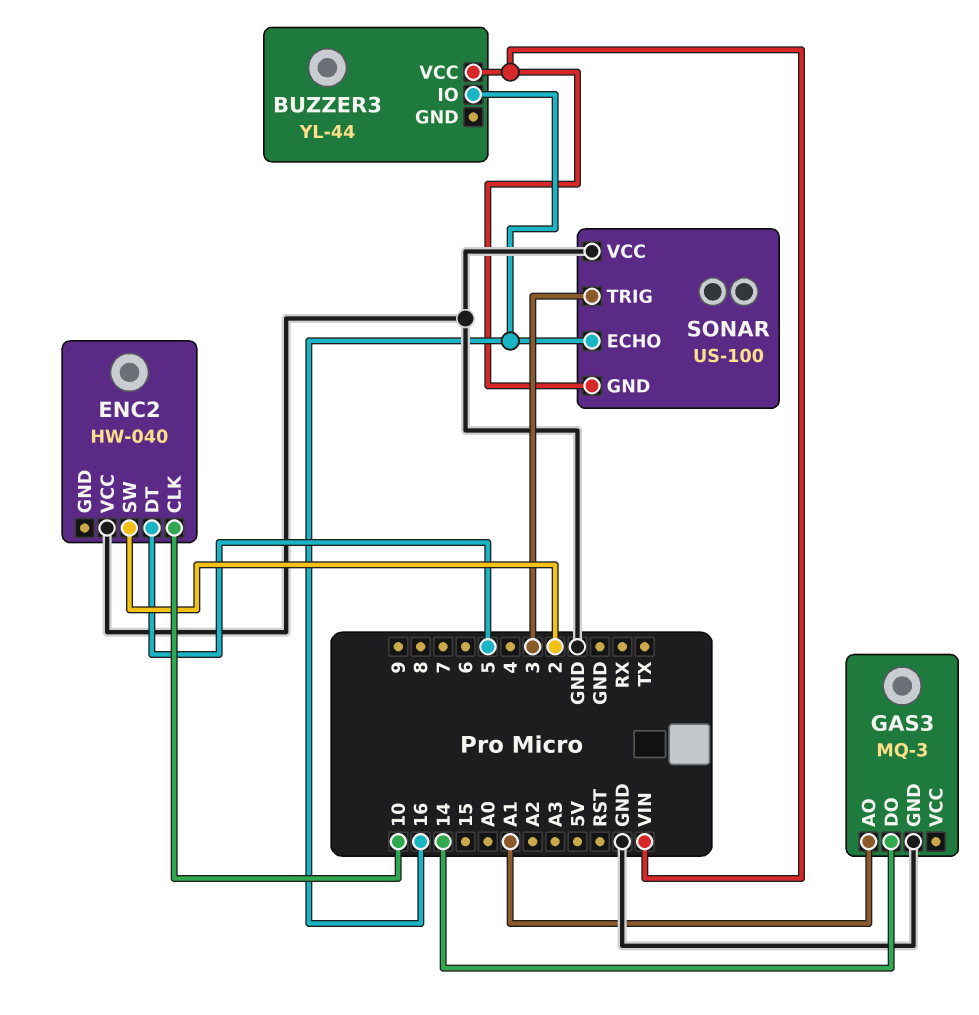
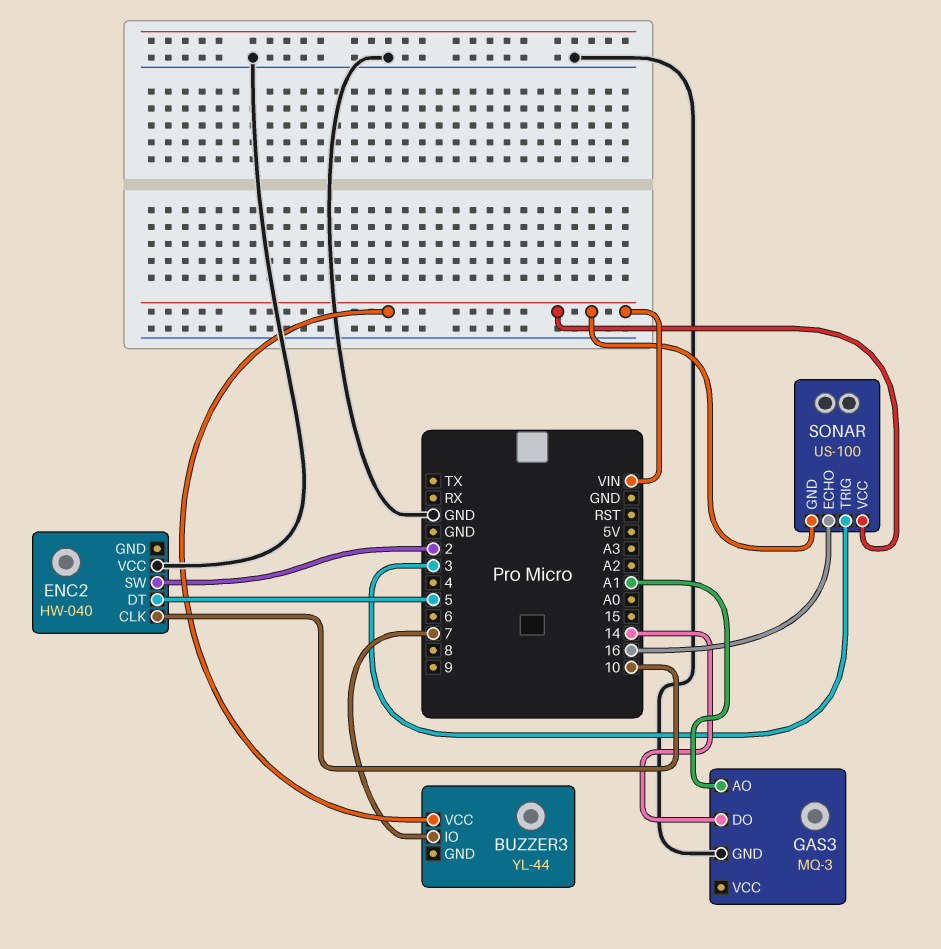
BUZZER3 pin IO: 16 -> 7
SONAR pin VCC: GND -> VIN

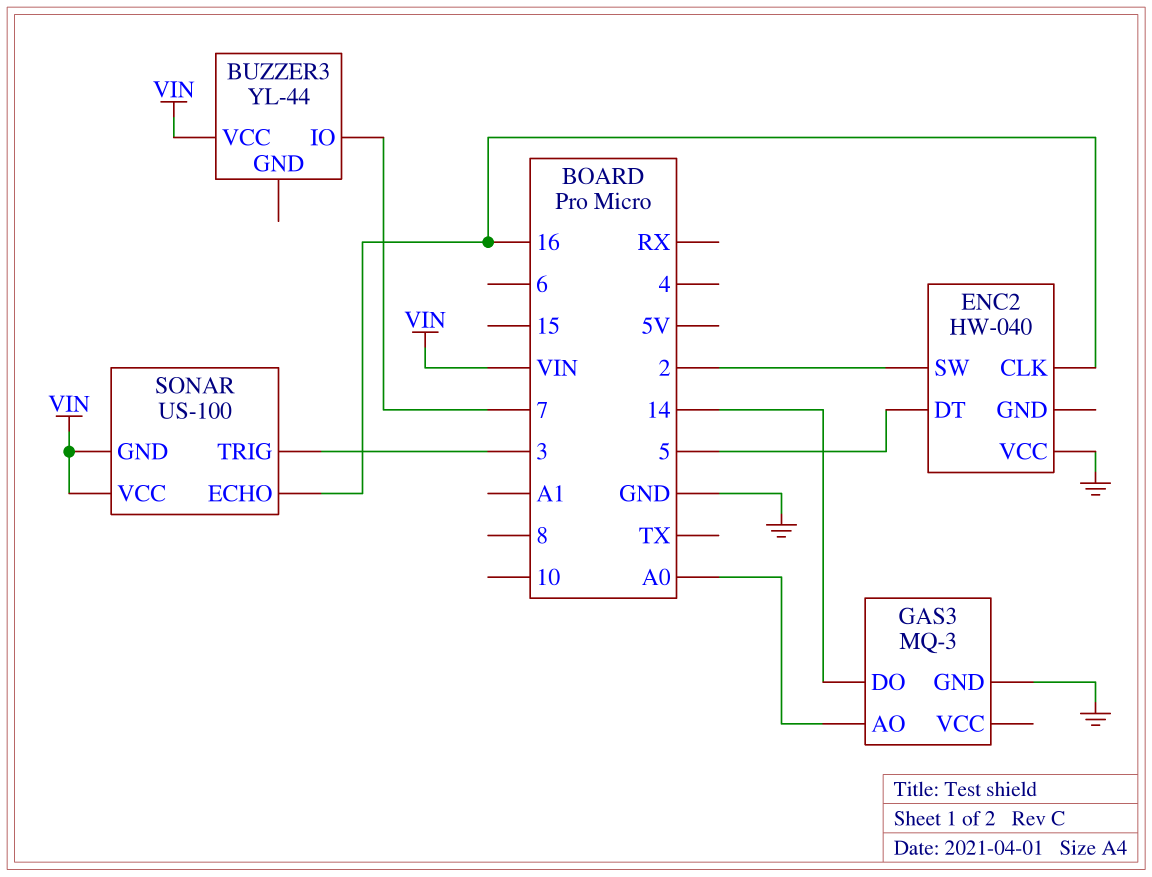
ENC2 pin CLK: 10 -> 16
GAS3 pin AO: A1 -> A0

